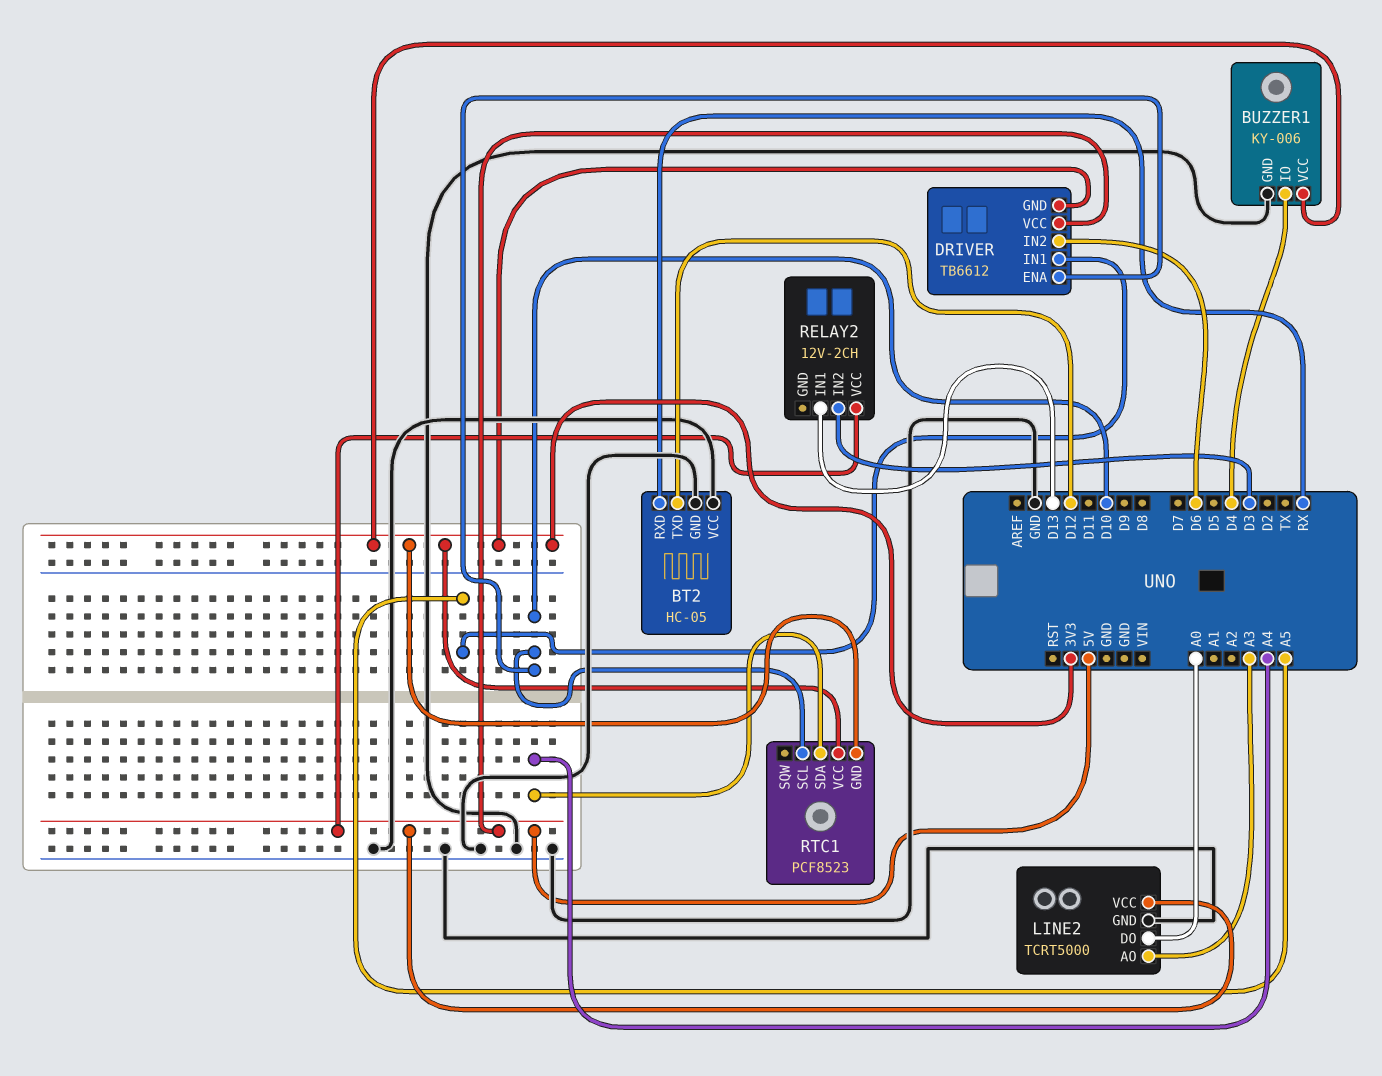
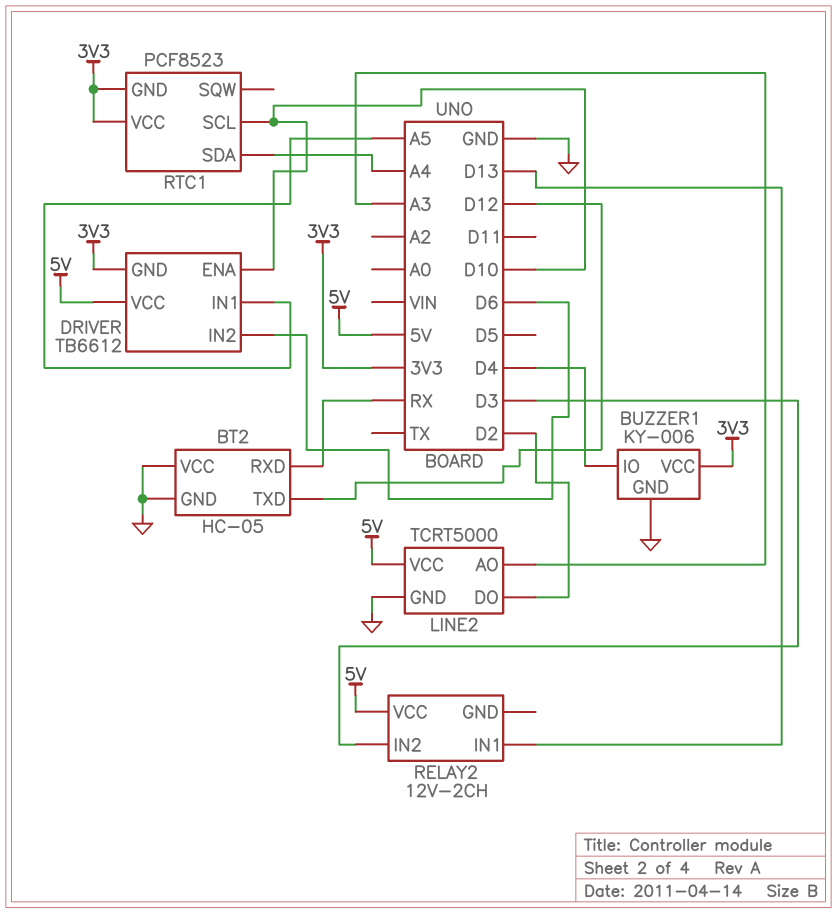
LINE2 pin DO: A0 -> D2

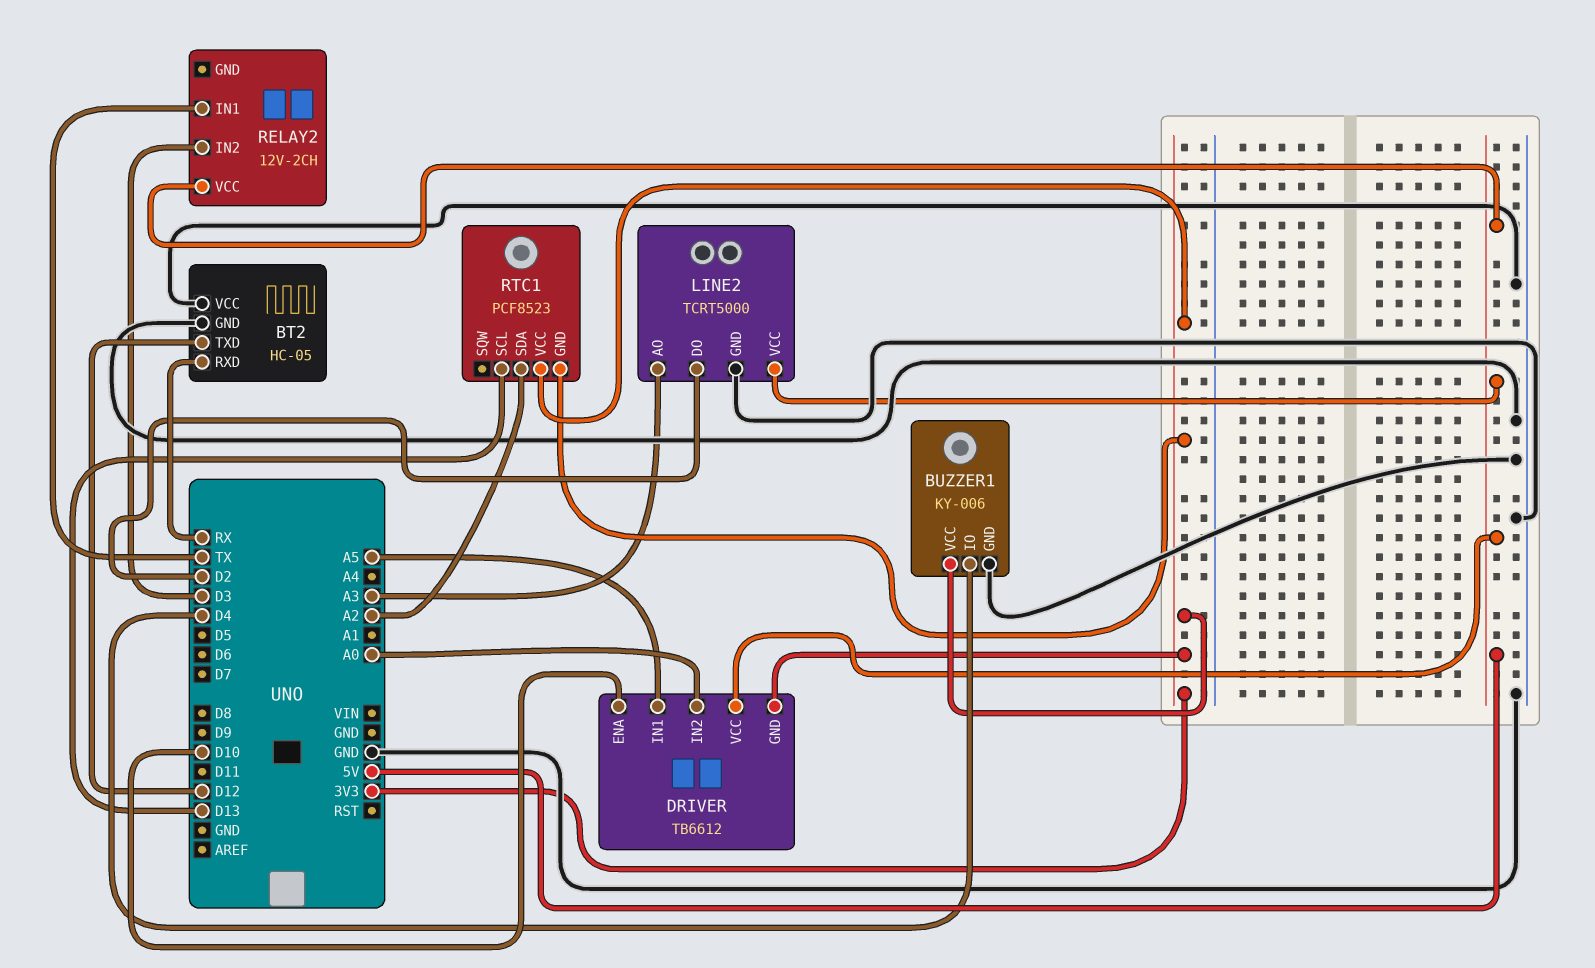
DRIVER pin IN2: D6 -> A0
RELAY2 pin IN1: D13 -> TX
RTC1 pin SCL: D10 -> D13
RTC1 pin SDA: A4 -> A2

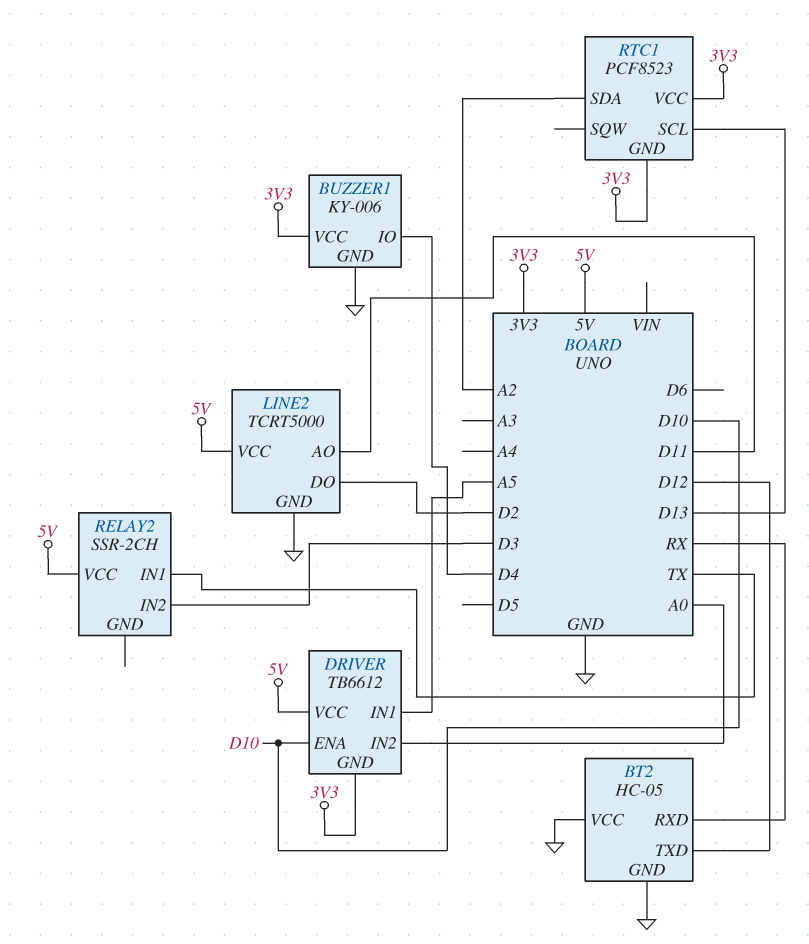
LINE2 pin AO: A3 -> D11
RELAY2: 12V-2CH -> SSR-2CH

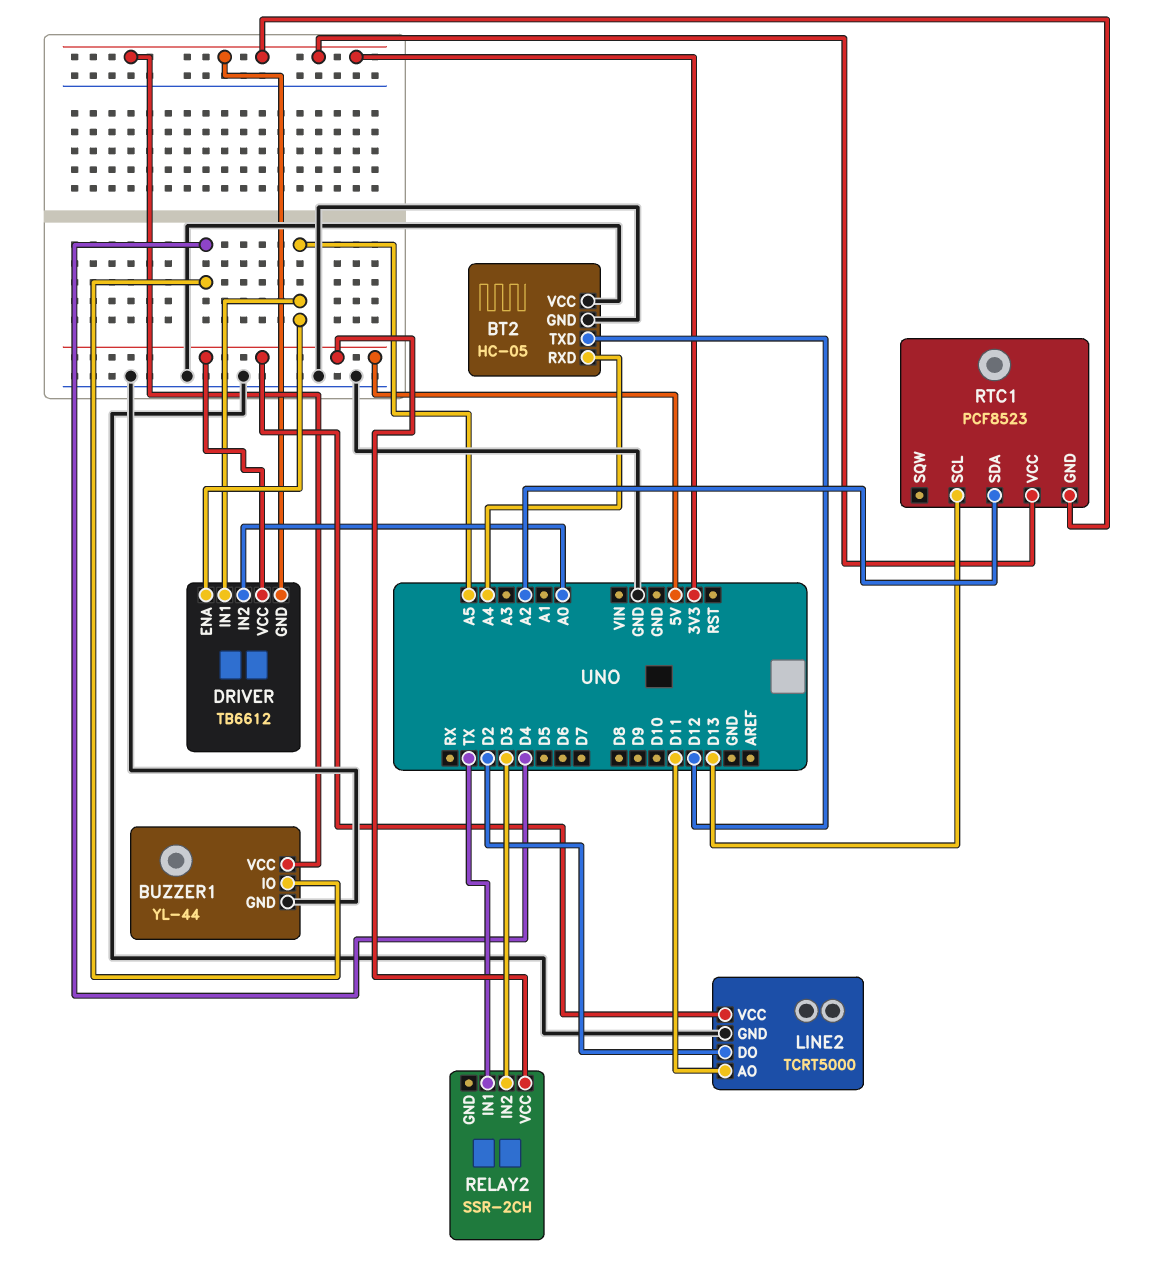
BT2 pin RXD: RX -> A4
BUZZER1: KY-006 -> YL-44
DRIVER pin ENA: D10 -> A5

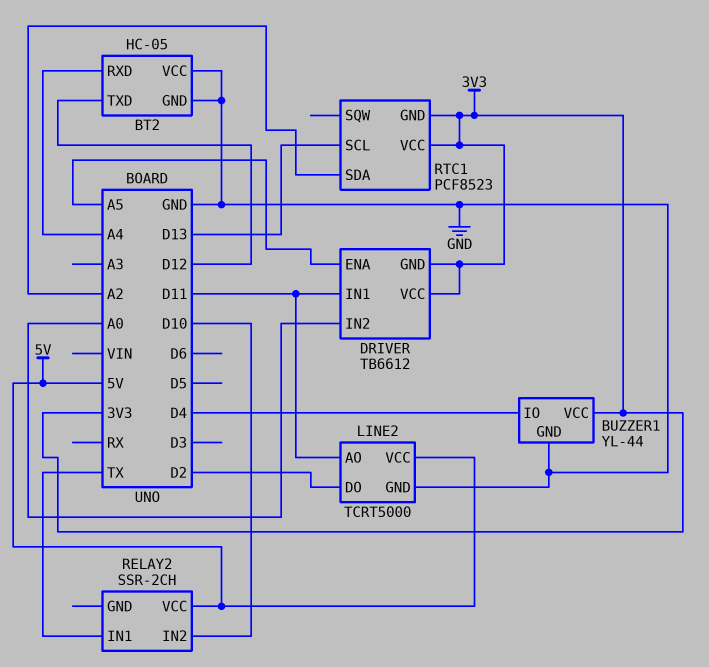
DRIVER pin IN1: A5 -> D11
DRIVER pin VCC: 5V -> 3V3
RELAY2 pin IN2: D3 -> D10

